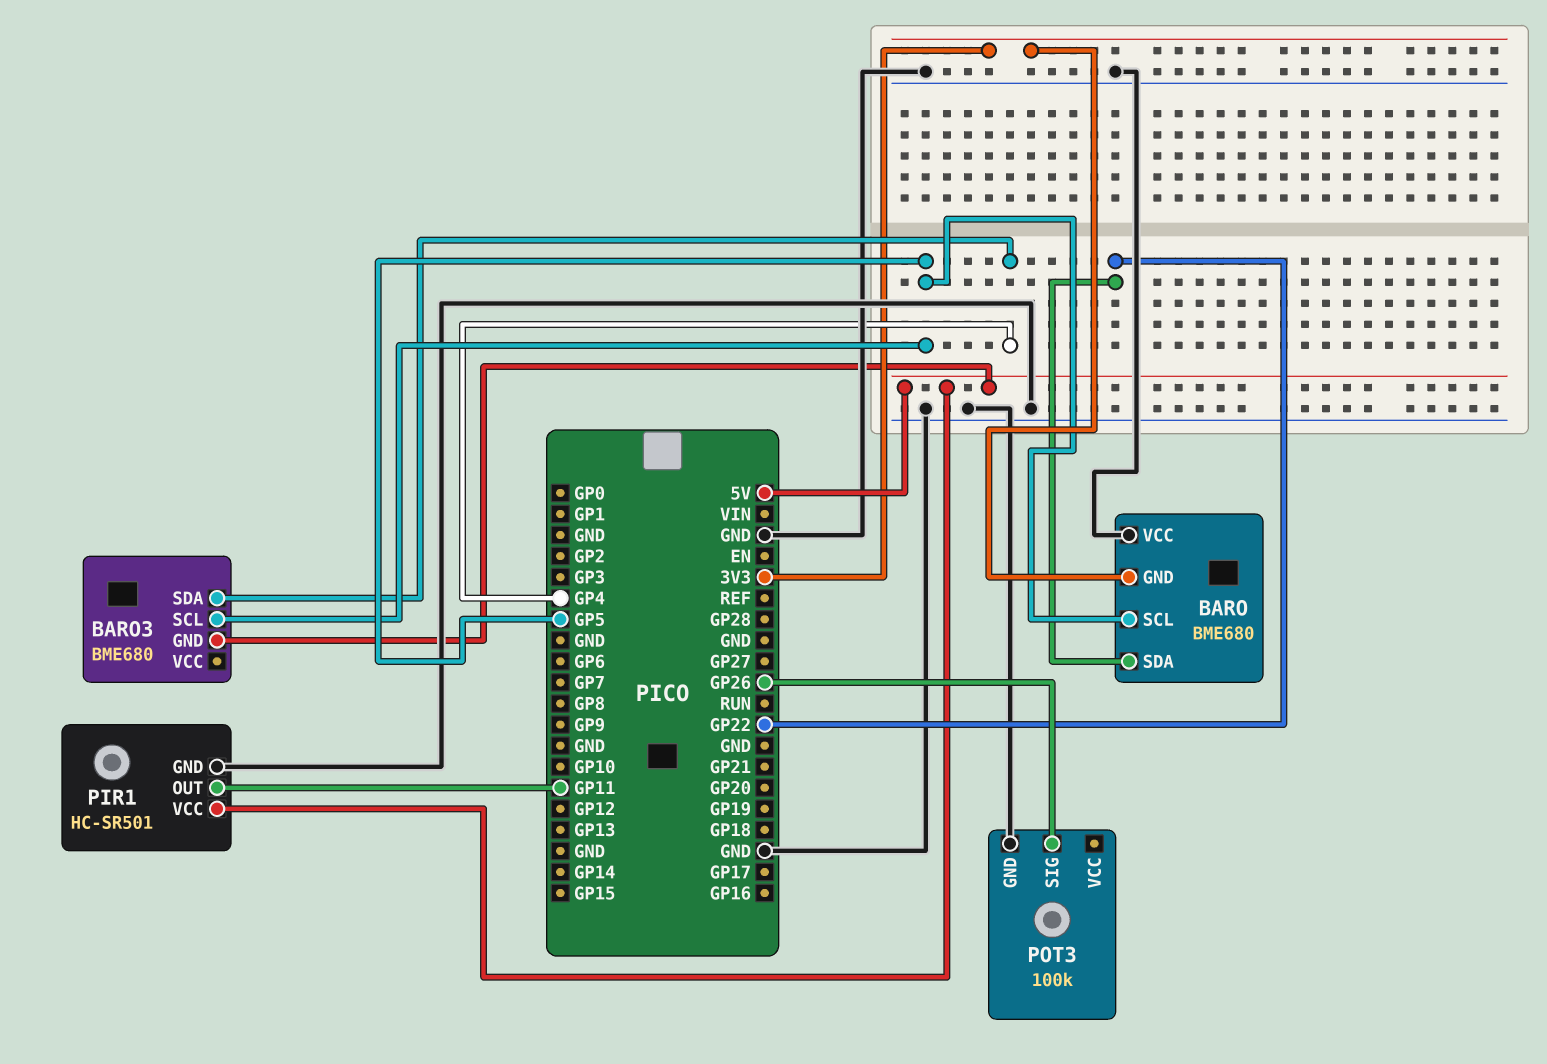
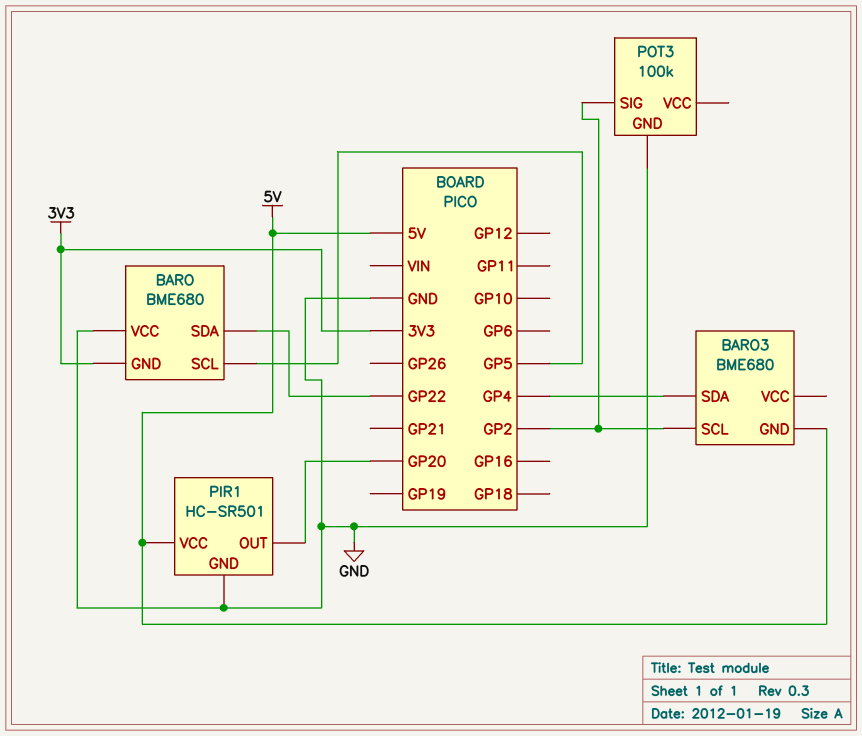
BARO3 pin SCL: GP5 -> GP2
PIR1 pin OUT: GP11 -> GP20
POT3 pin SIG: GP26 -> GP2

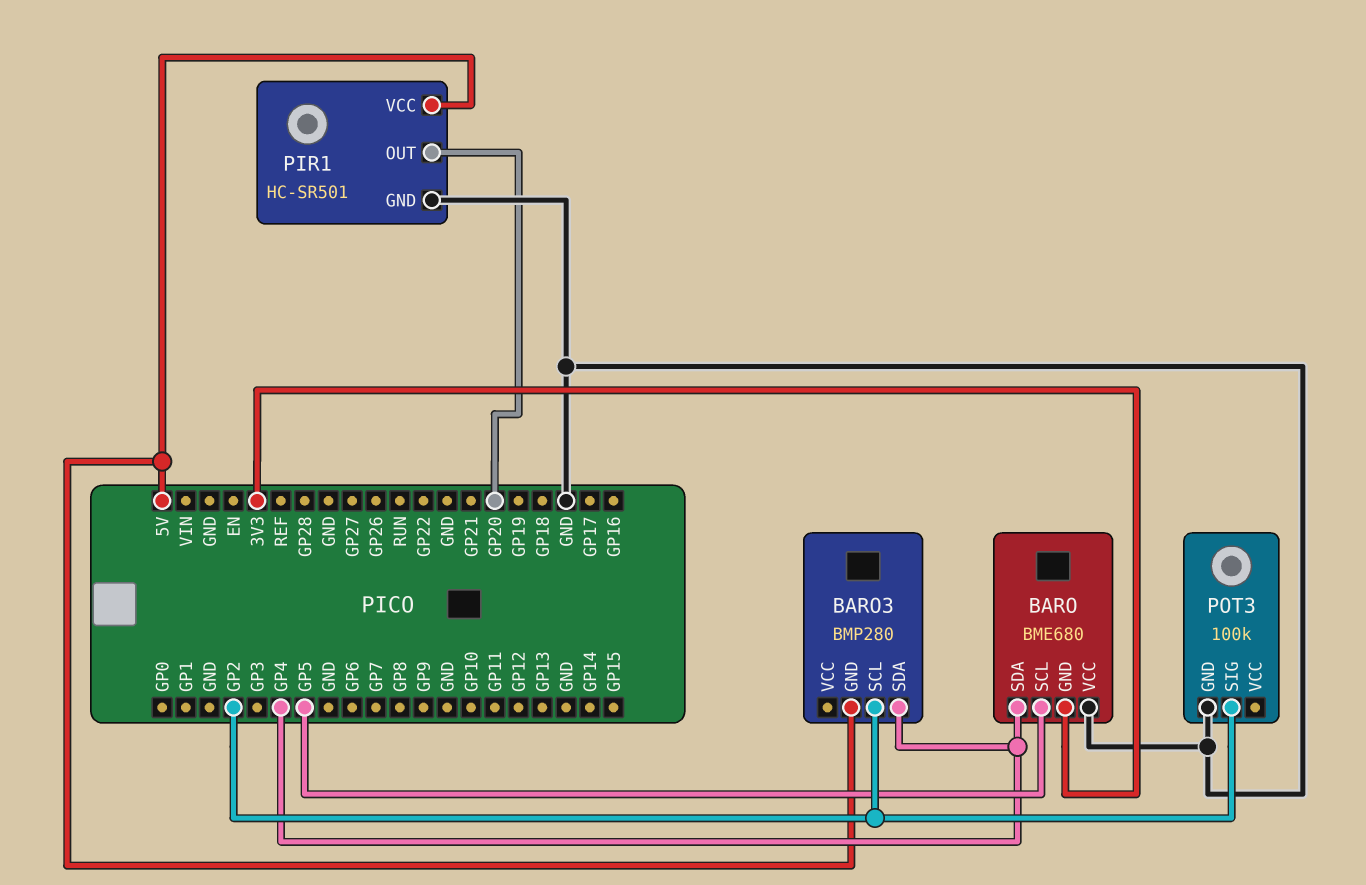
BARO pin SDA: GP22 -> GP4
BARO3: BME680 -> BMP280

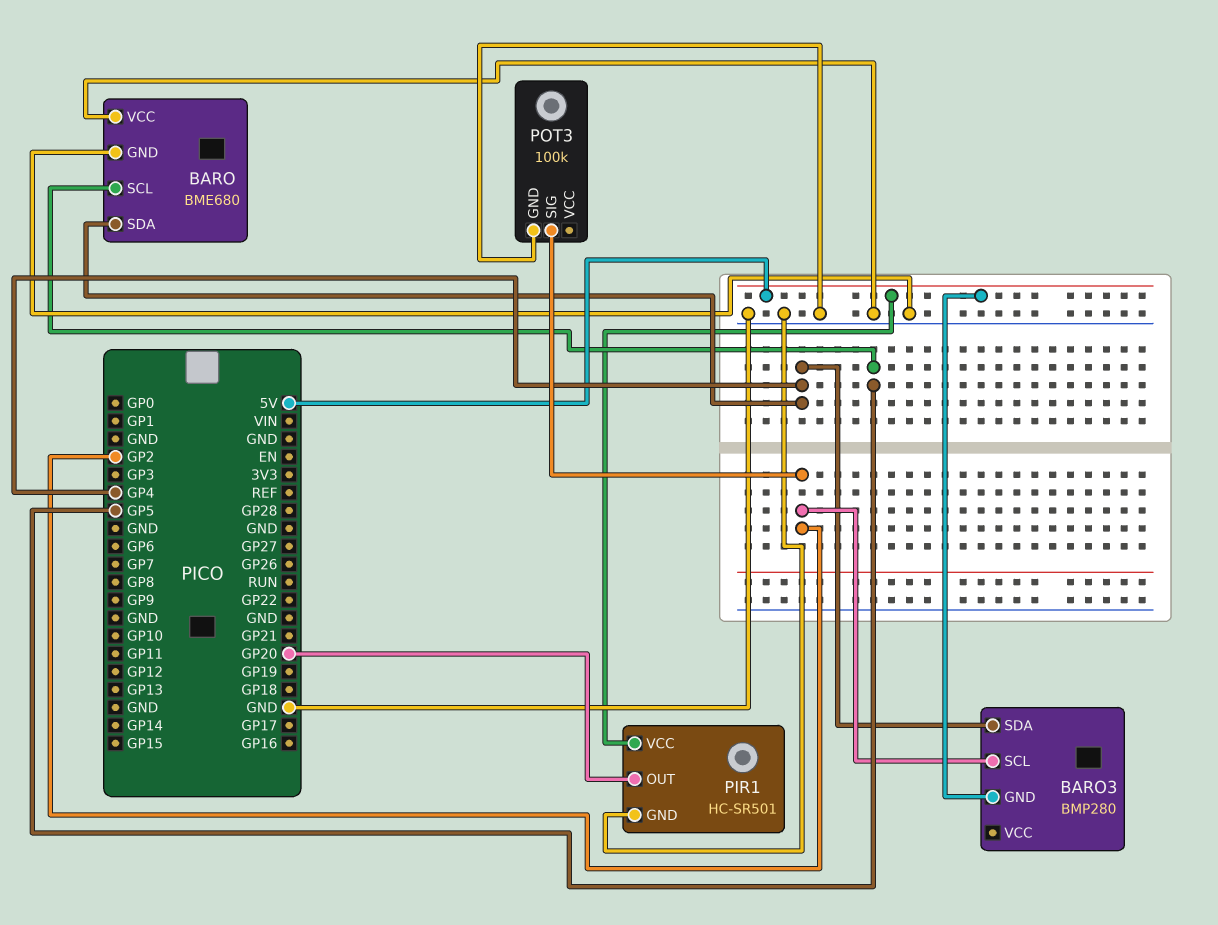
BARO pin GND: 3V3 -> GND

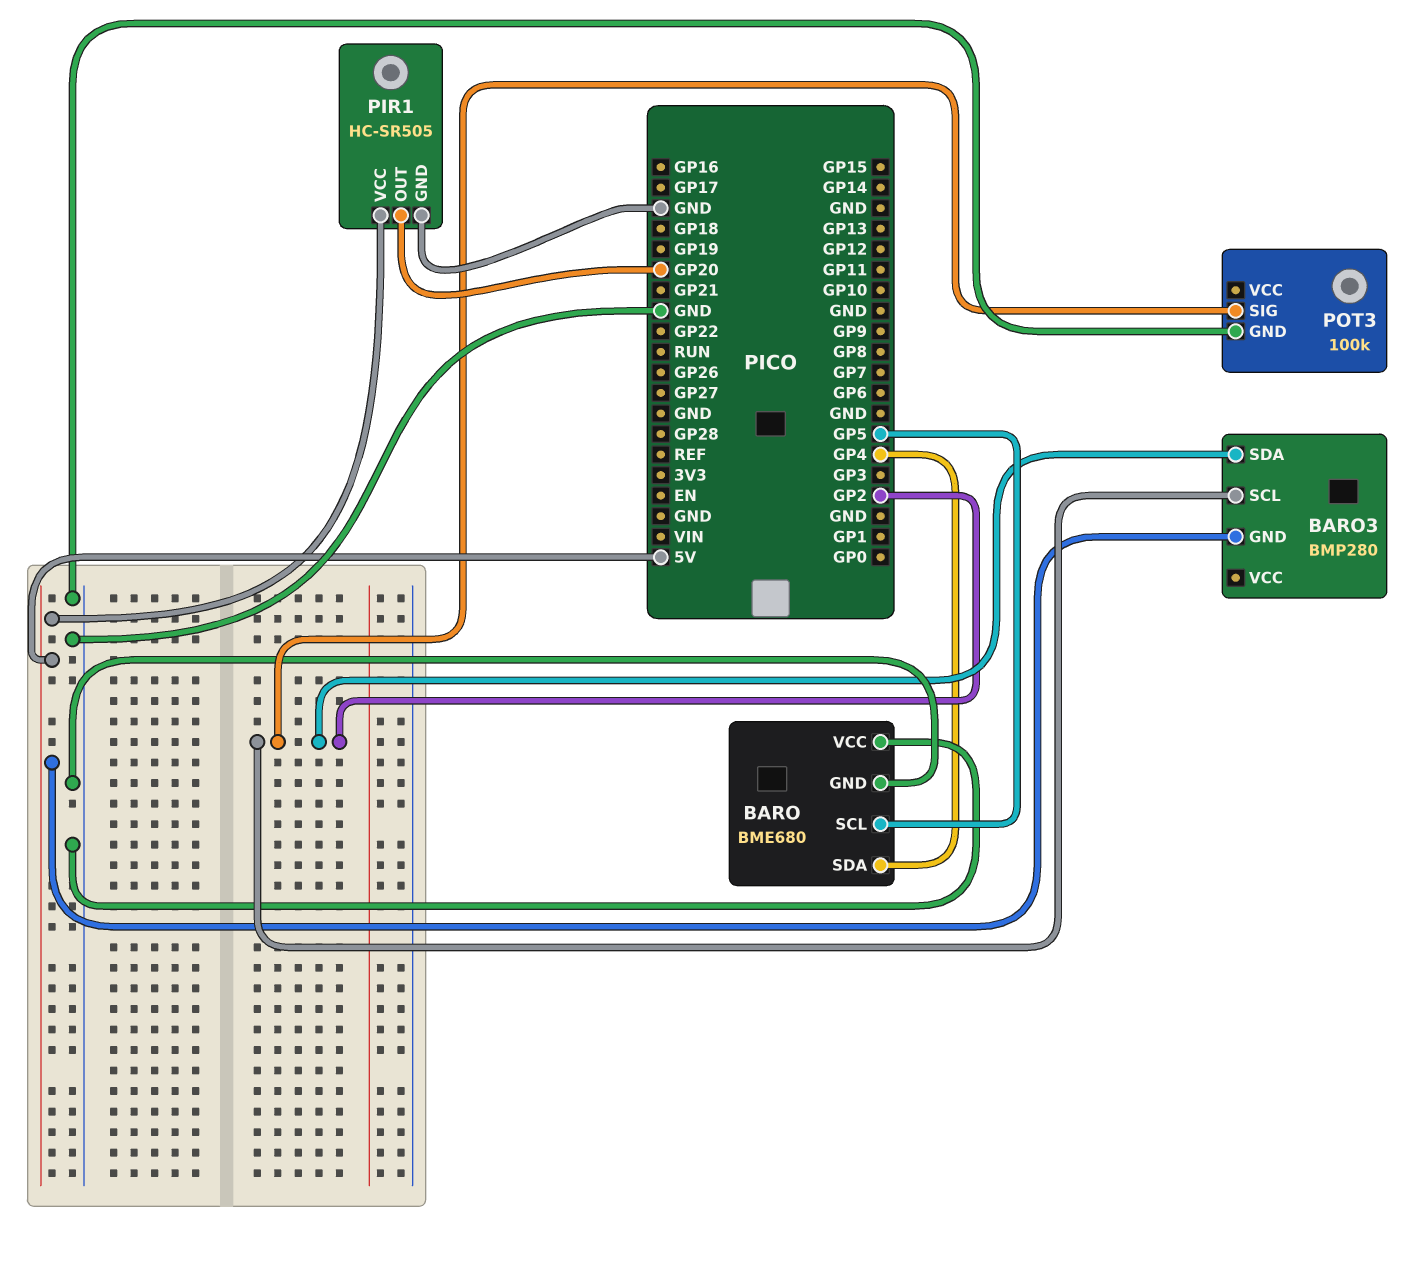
BARO3 pin SDA: GP4 -> GP2
PIR1: HC-SR501 -> HC-SR505

